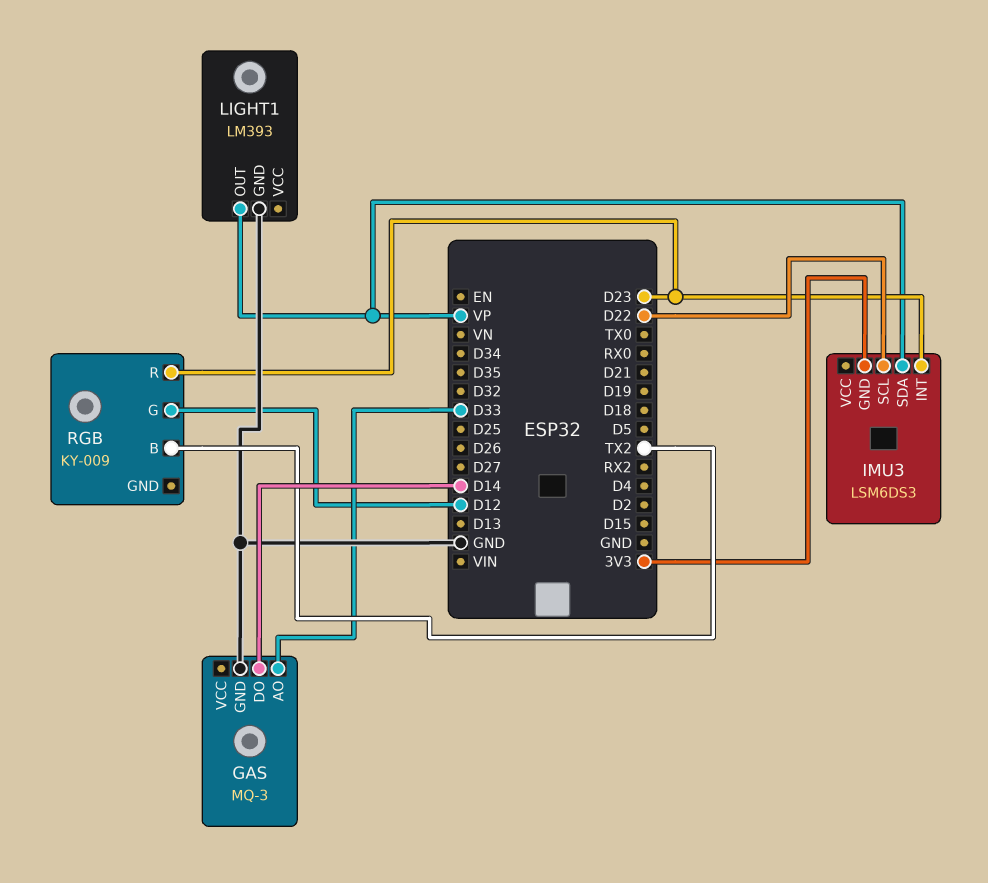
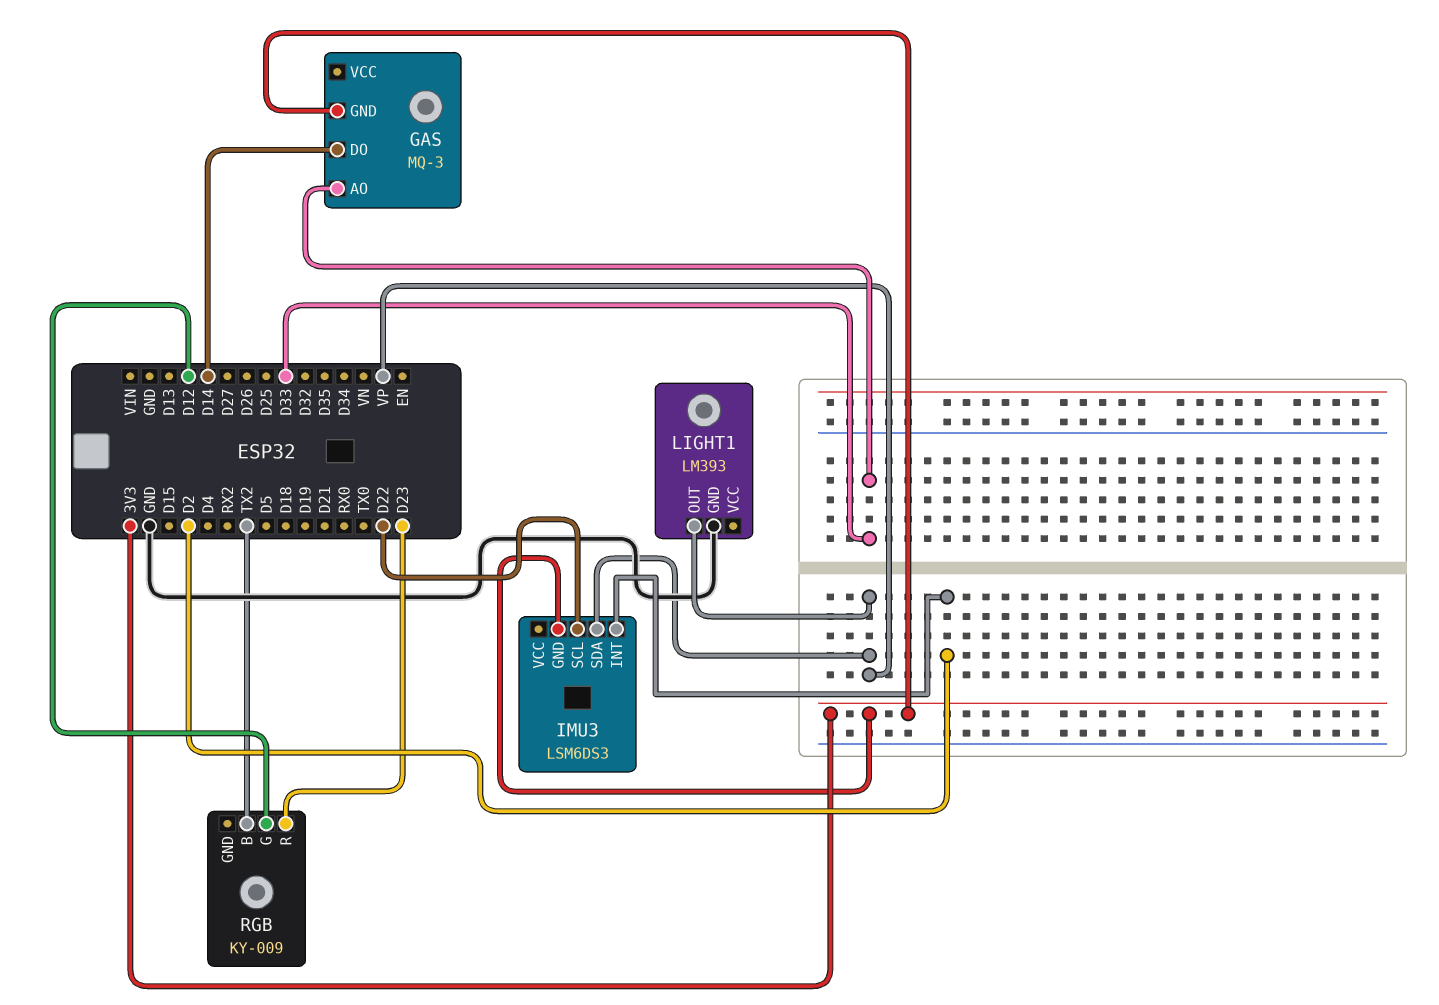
GAS pin GND: GND -> 3V3
IMU3 pin INT: D23 -> D2

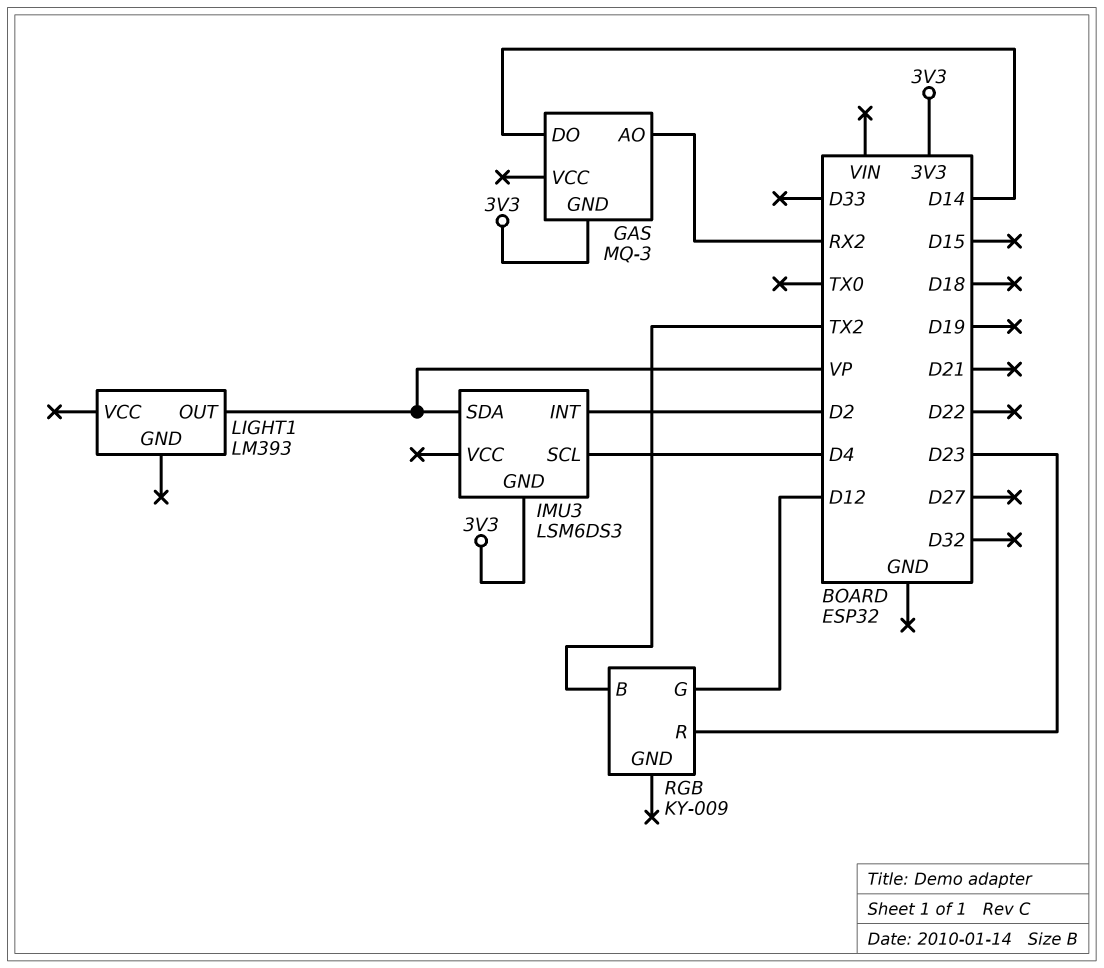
GAS pin AO: D33 -> RX2
IMU3 pin SCL: D22 -> D4
LIGHT1 pin GND: GND -> none

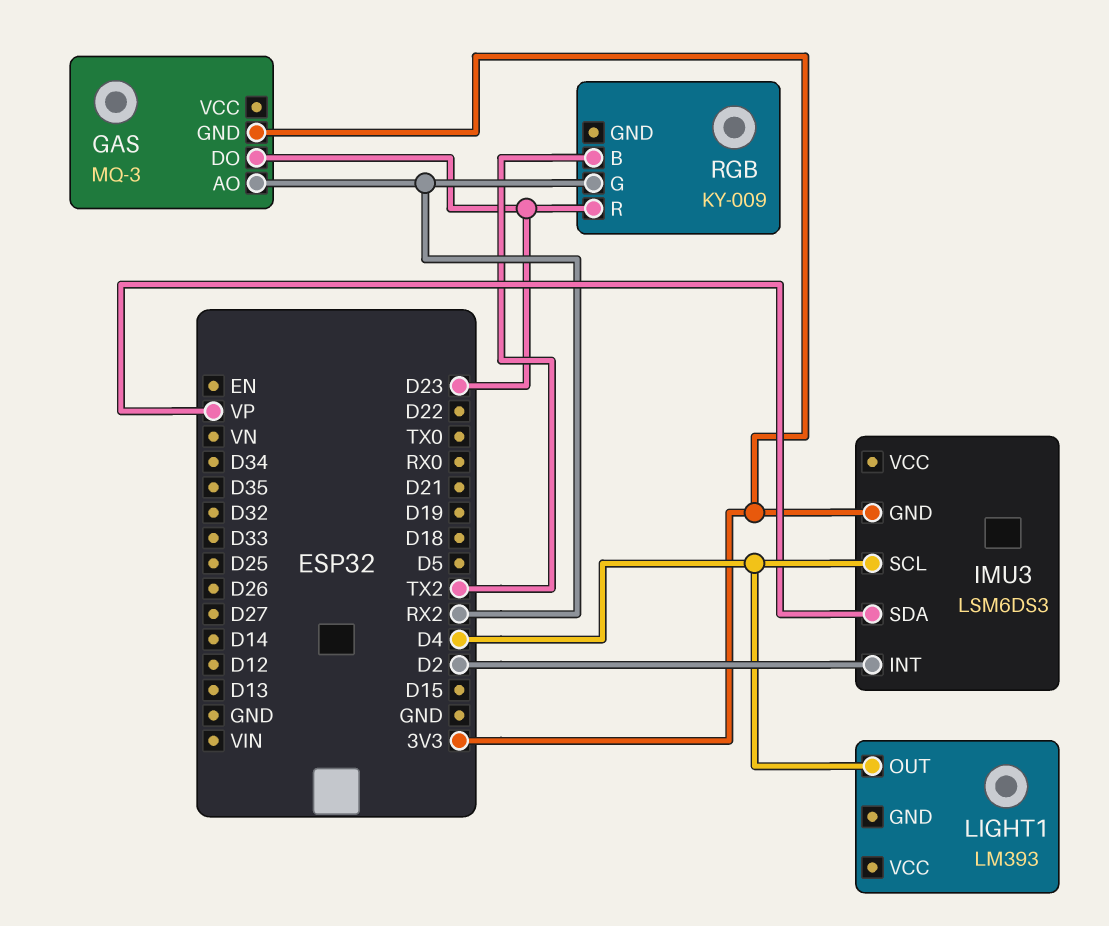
GAS pin DO: D14 -> D23
LIGHT1 pin OUT: VP -> D4
RGB pin G: D12 -> RX2

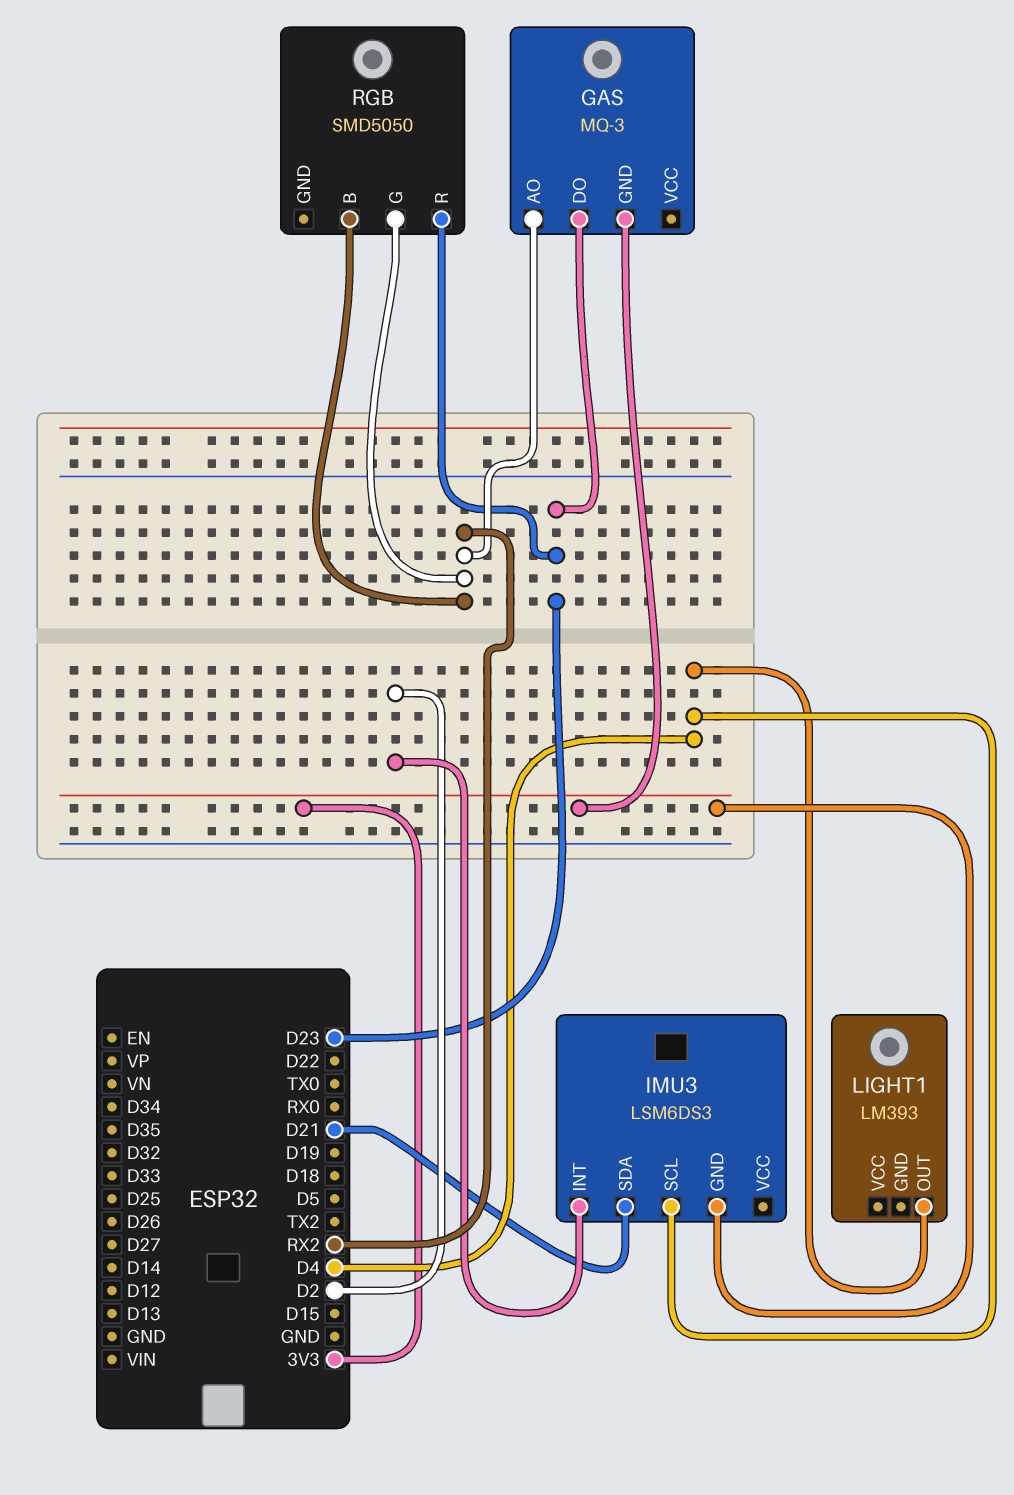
IMU3 pin SDA: VP -> D21
RGB: KY-009 -> SMD5050
RGB pin B: TX2 -> RX2

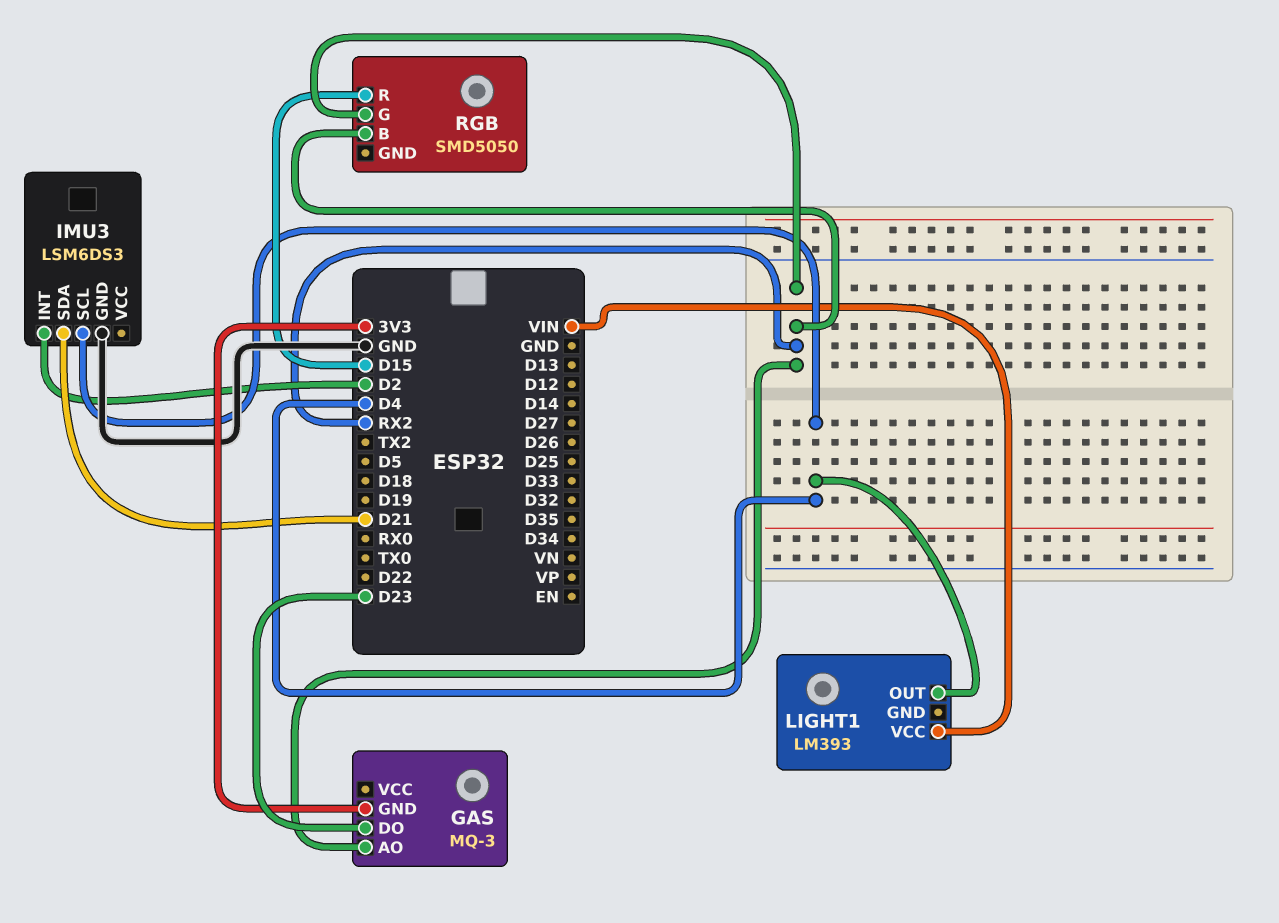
IMU3 pin GND: 3V3 -> GND
LIGHT1 pin VCC: none -> VIN
RGB pin R: D23 -> D15

